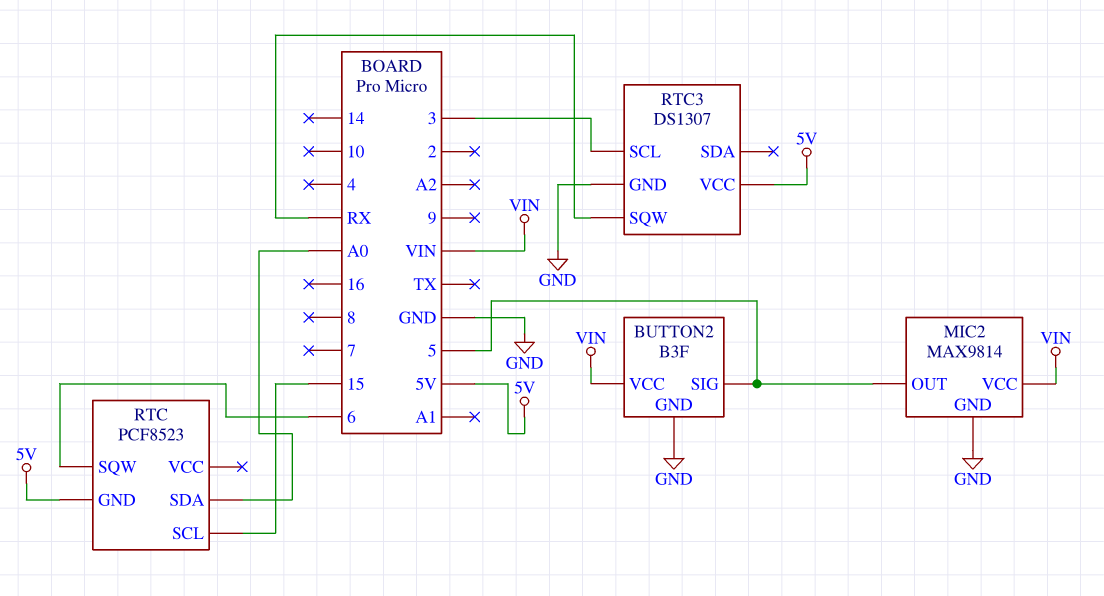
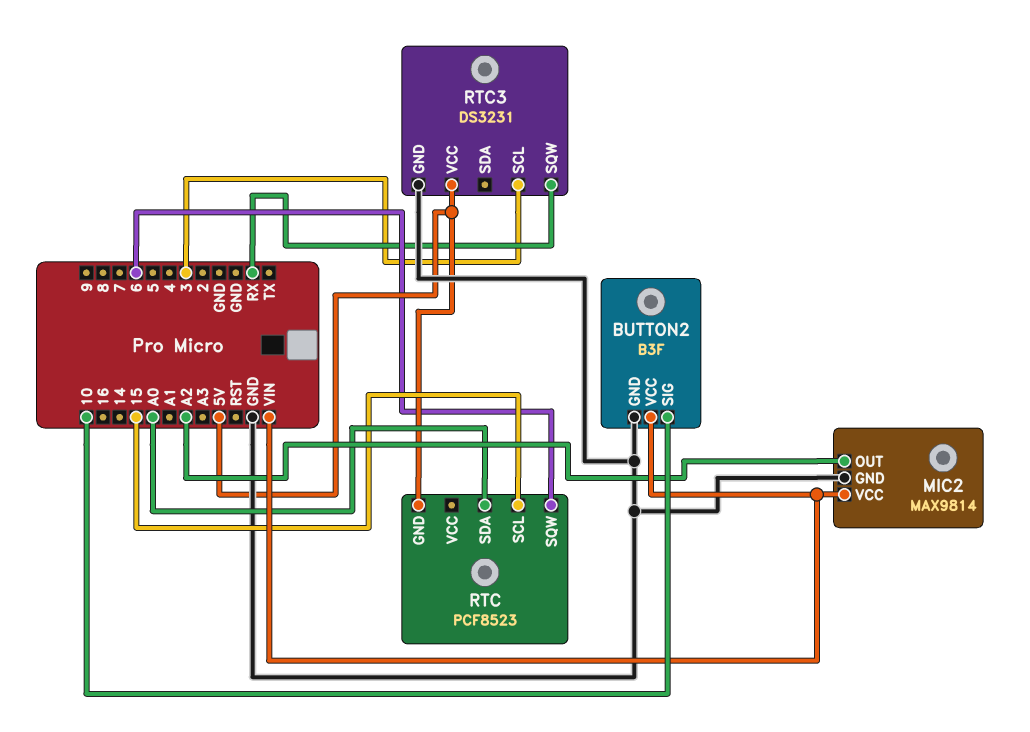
BUTTON2 pin SIG: 5 -> 10
MIC2 pin OUT: 5 -> A2
RTC3: DS1307 -> DS3231

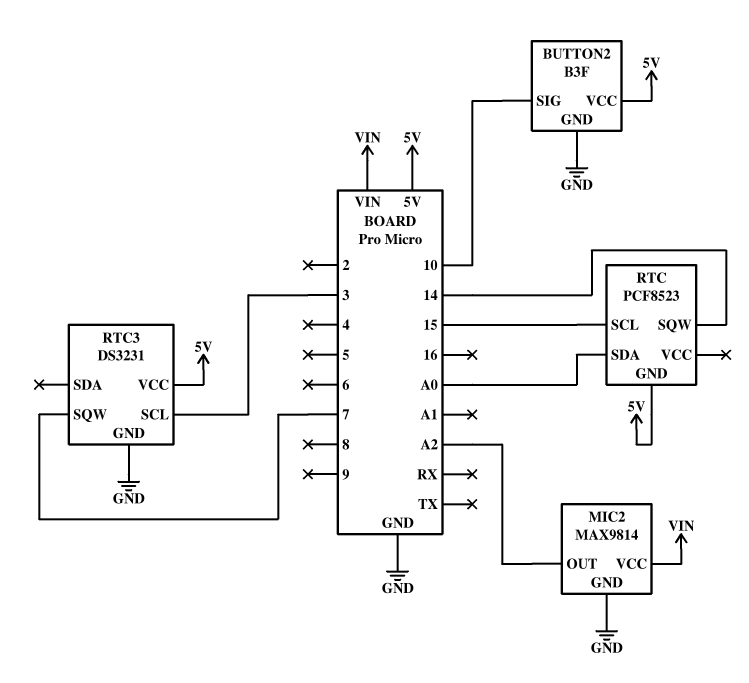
BUTTON2 pin VCC: VIN -> 5V
RTC pin SQW: 6 -> 14
RTC3 pin SQW: RX -> 7

